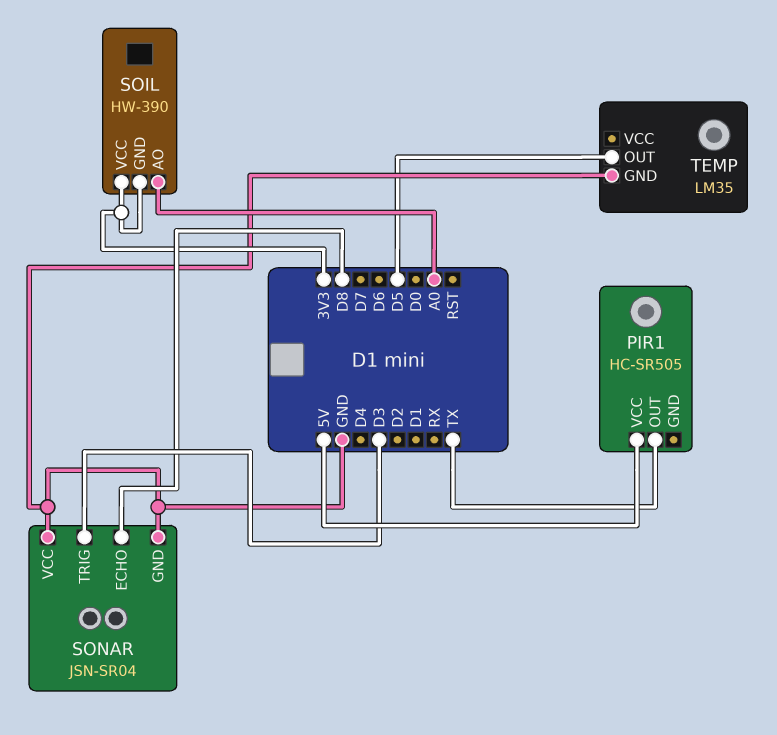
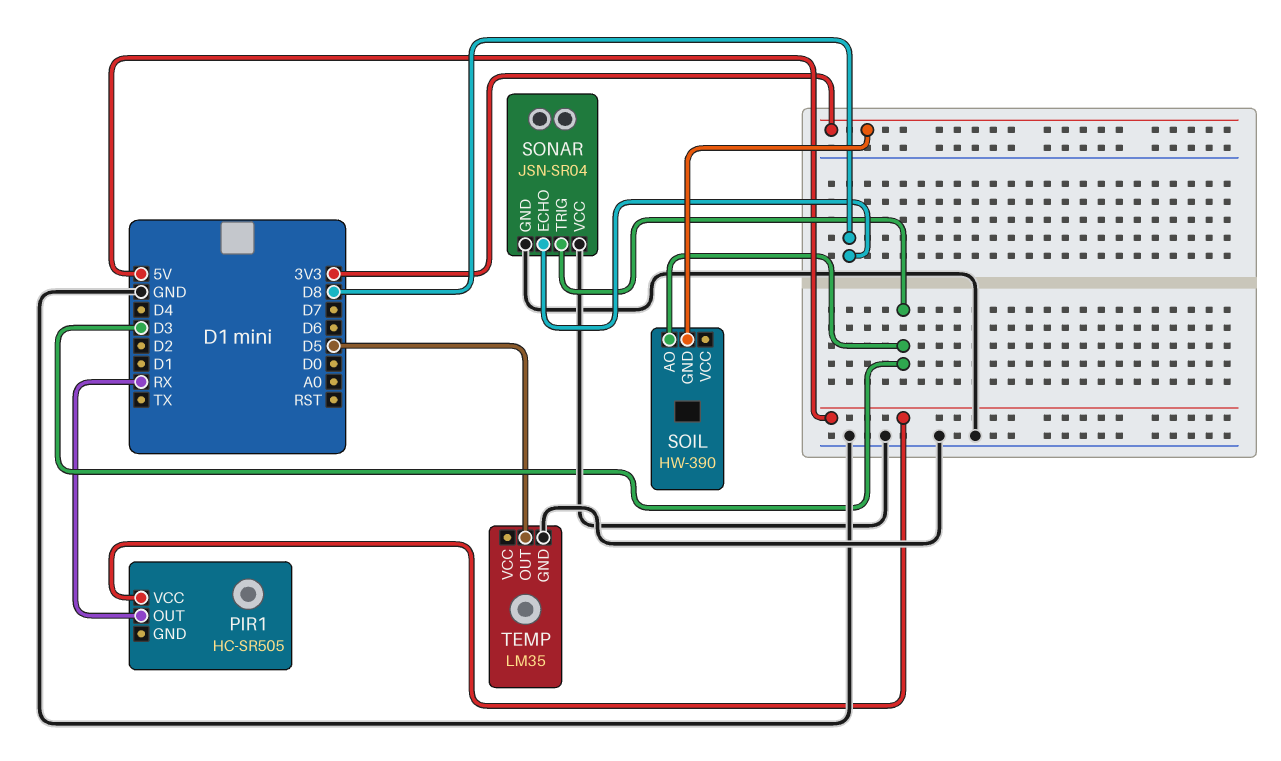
PIR1 pin OUT: TX -> RX
SOIL pin AO: A0 -> D3
SOIL pin VCC: 3V3 -> none

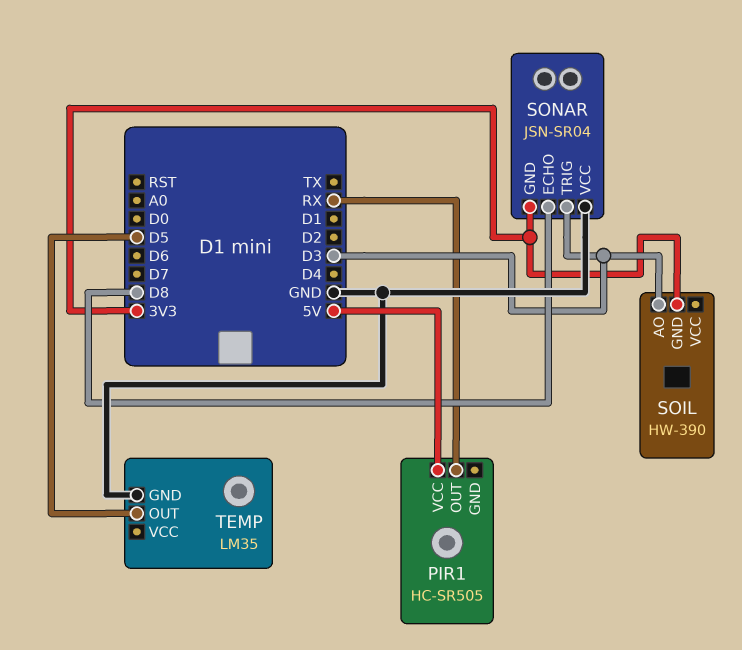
SONAR pin GND: GND -> 3V3

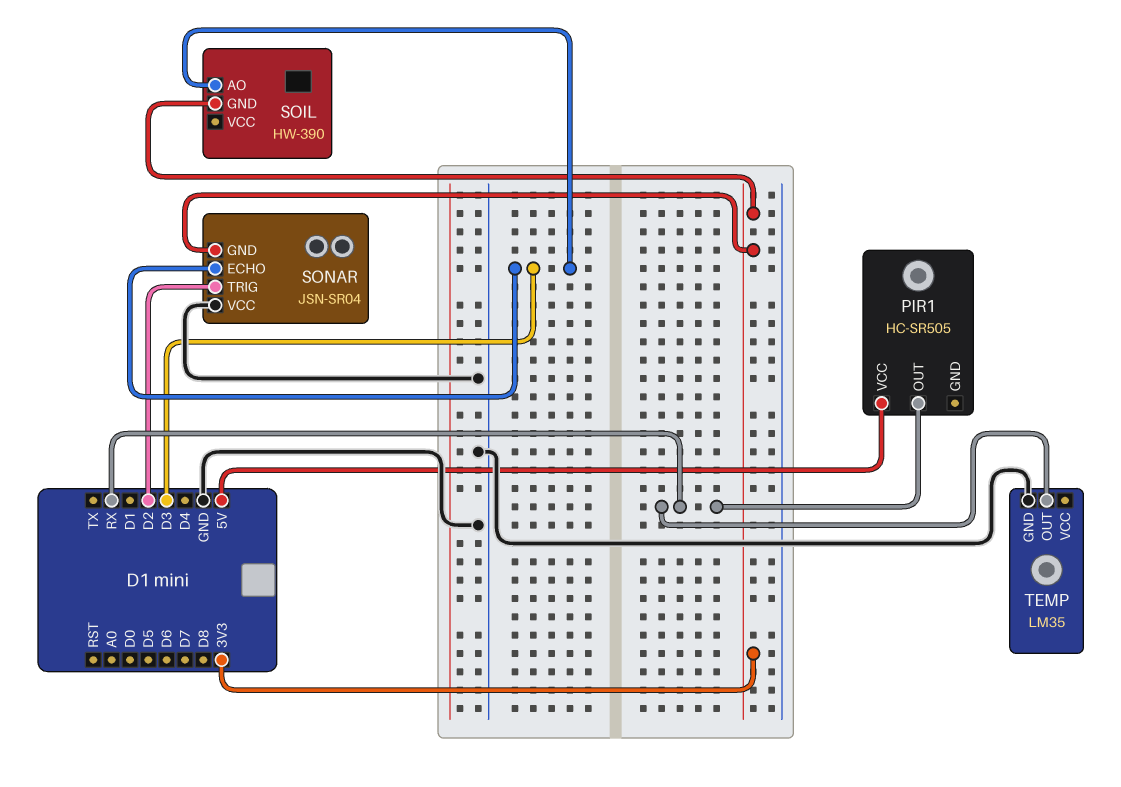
SONAR pin ECHO: D8 -> D3
SONAR pin TRIG: D3 -> D2
TEMP pin OUT: D5 -> RX

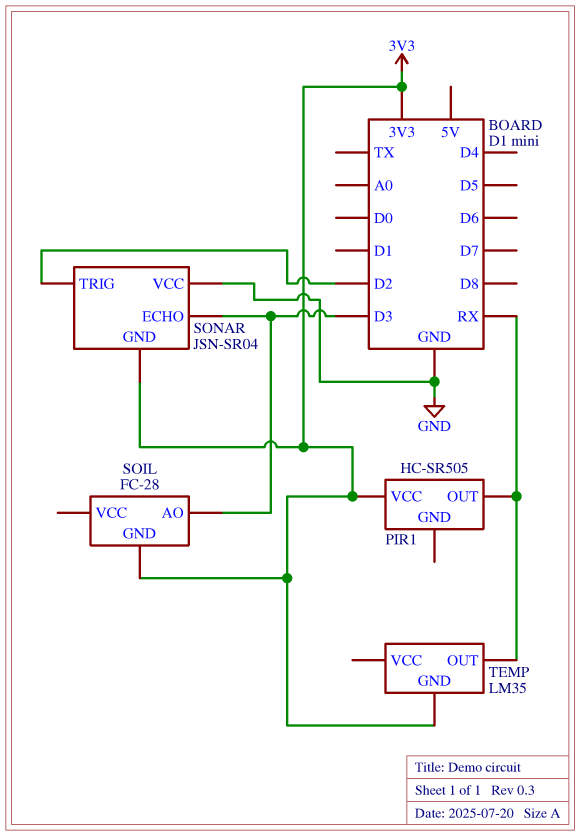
PIR1 pin VCC: 5V -> 3V3
SOIL: HW-390 -> FC-28
TEMP pin GND: GND -> 3V3

